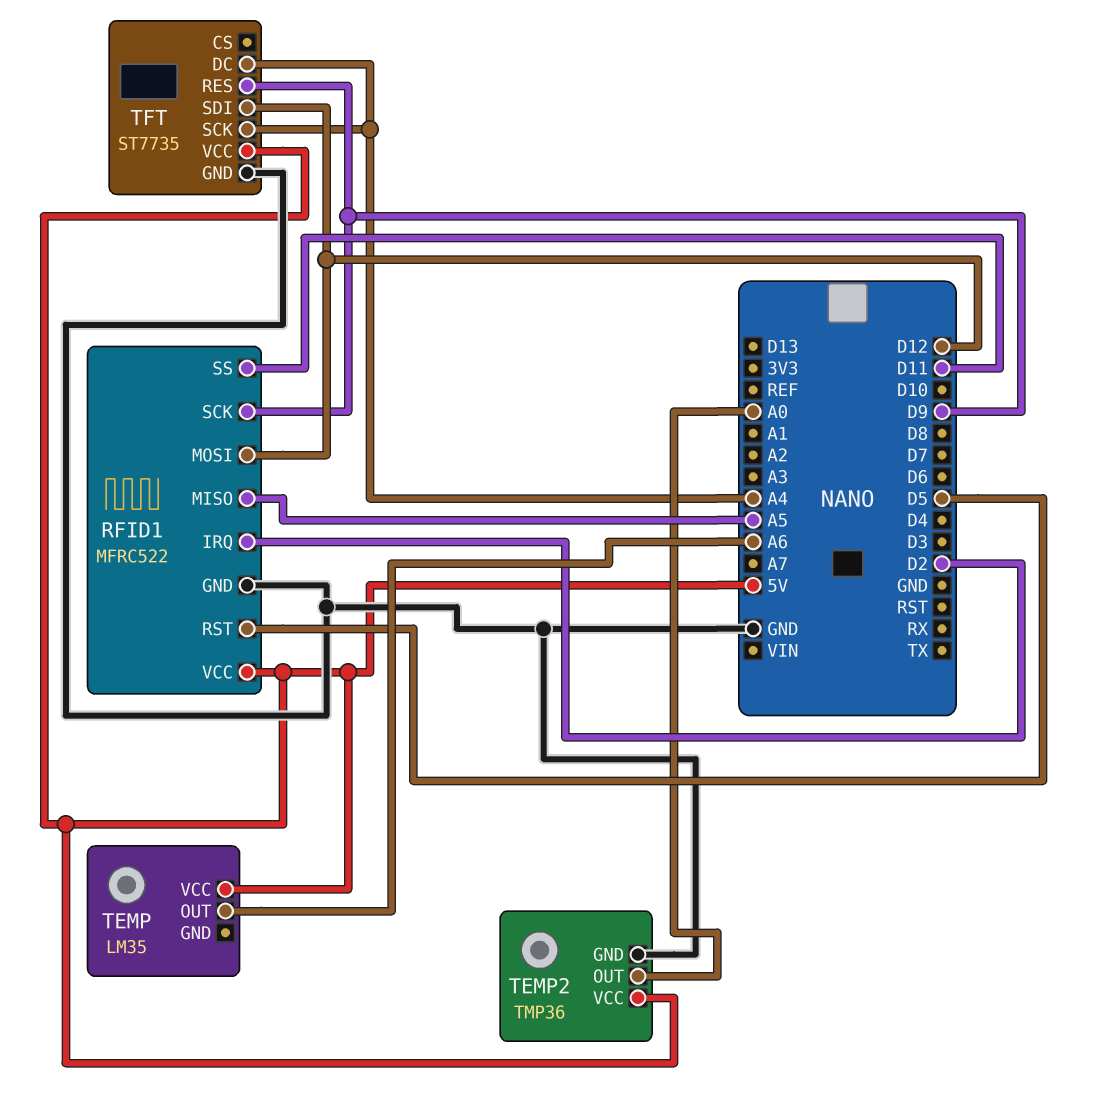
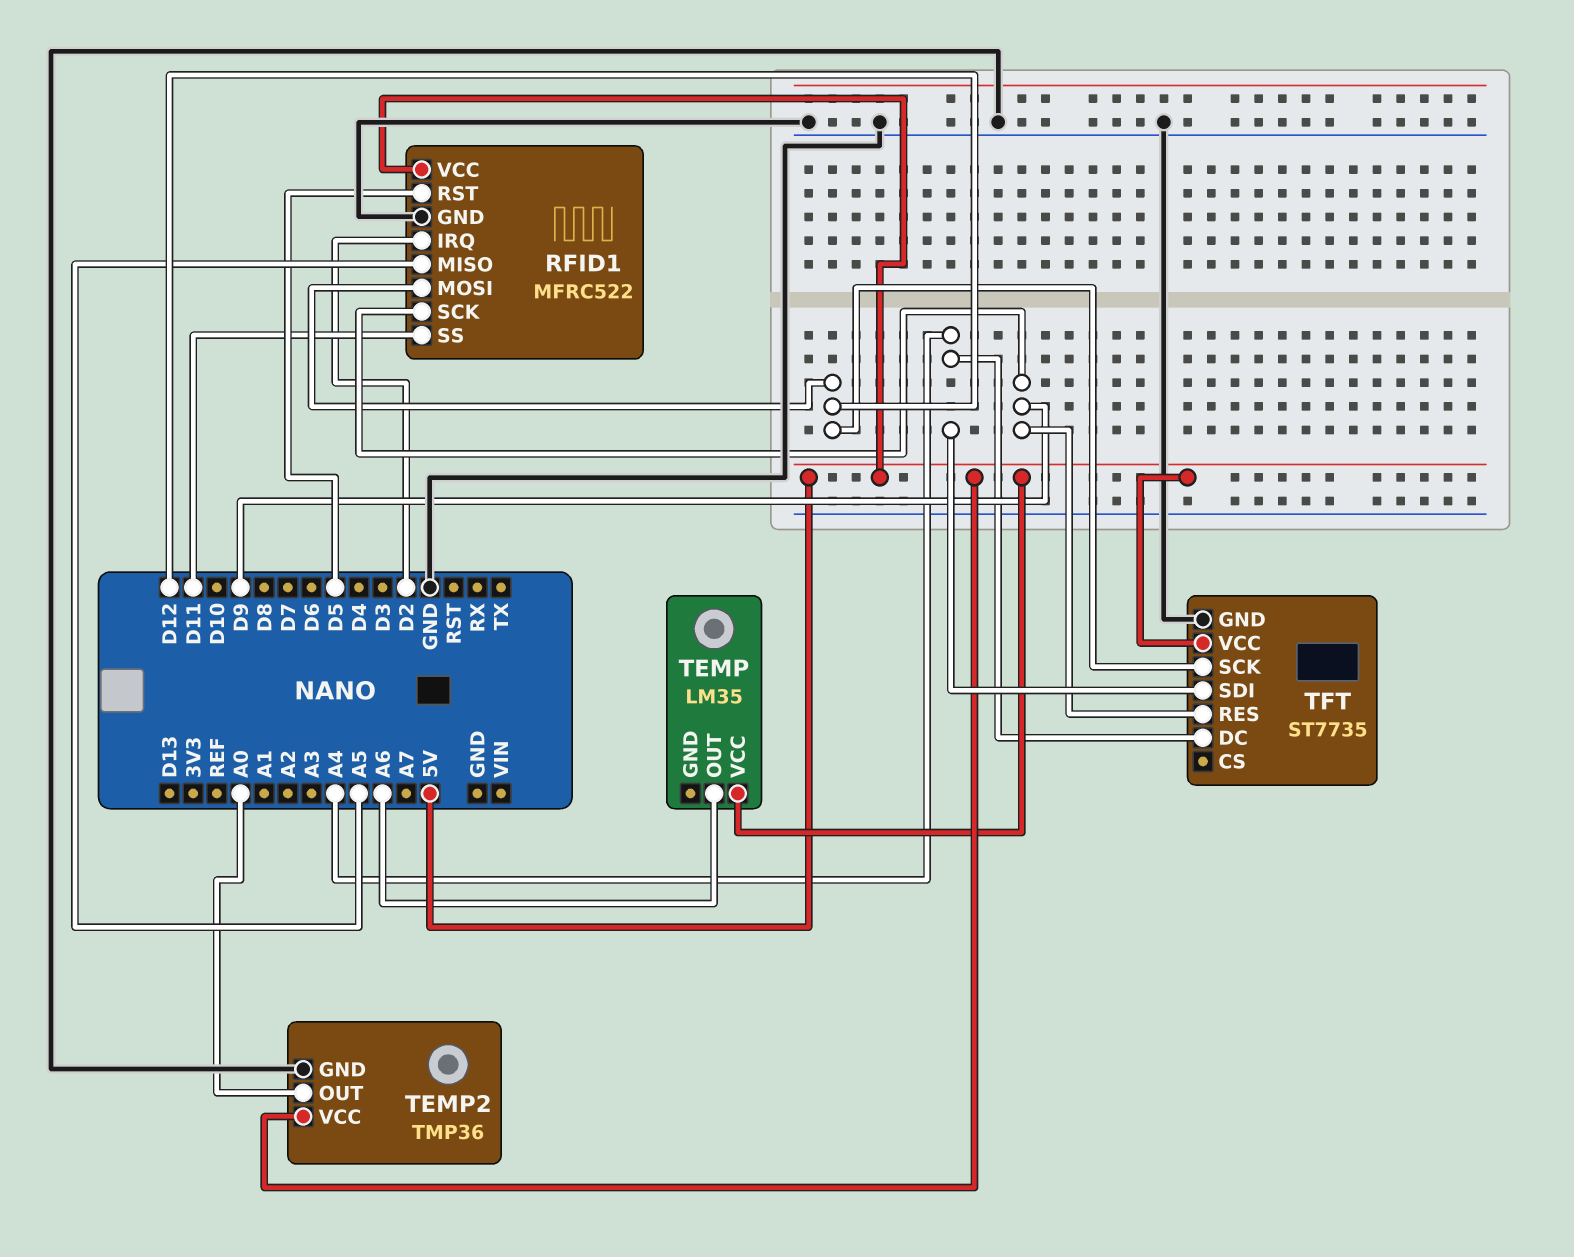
TFT pin SCK: A4 -> D12
TFT pin SDI: D12 -> A4

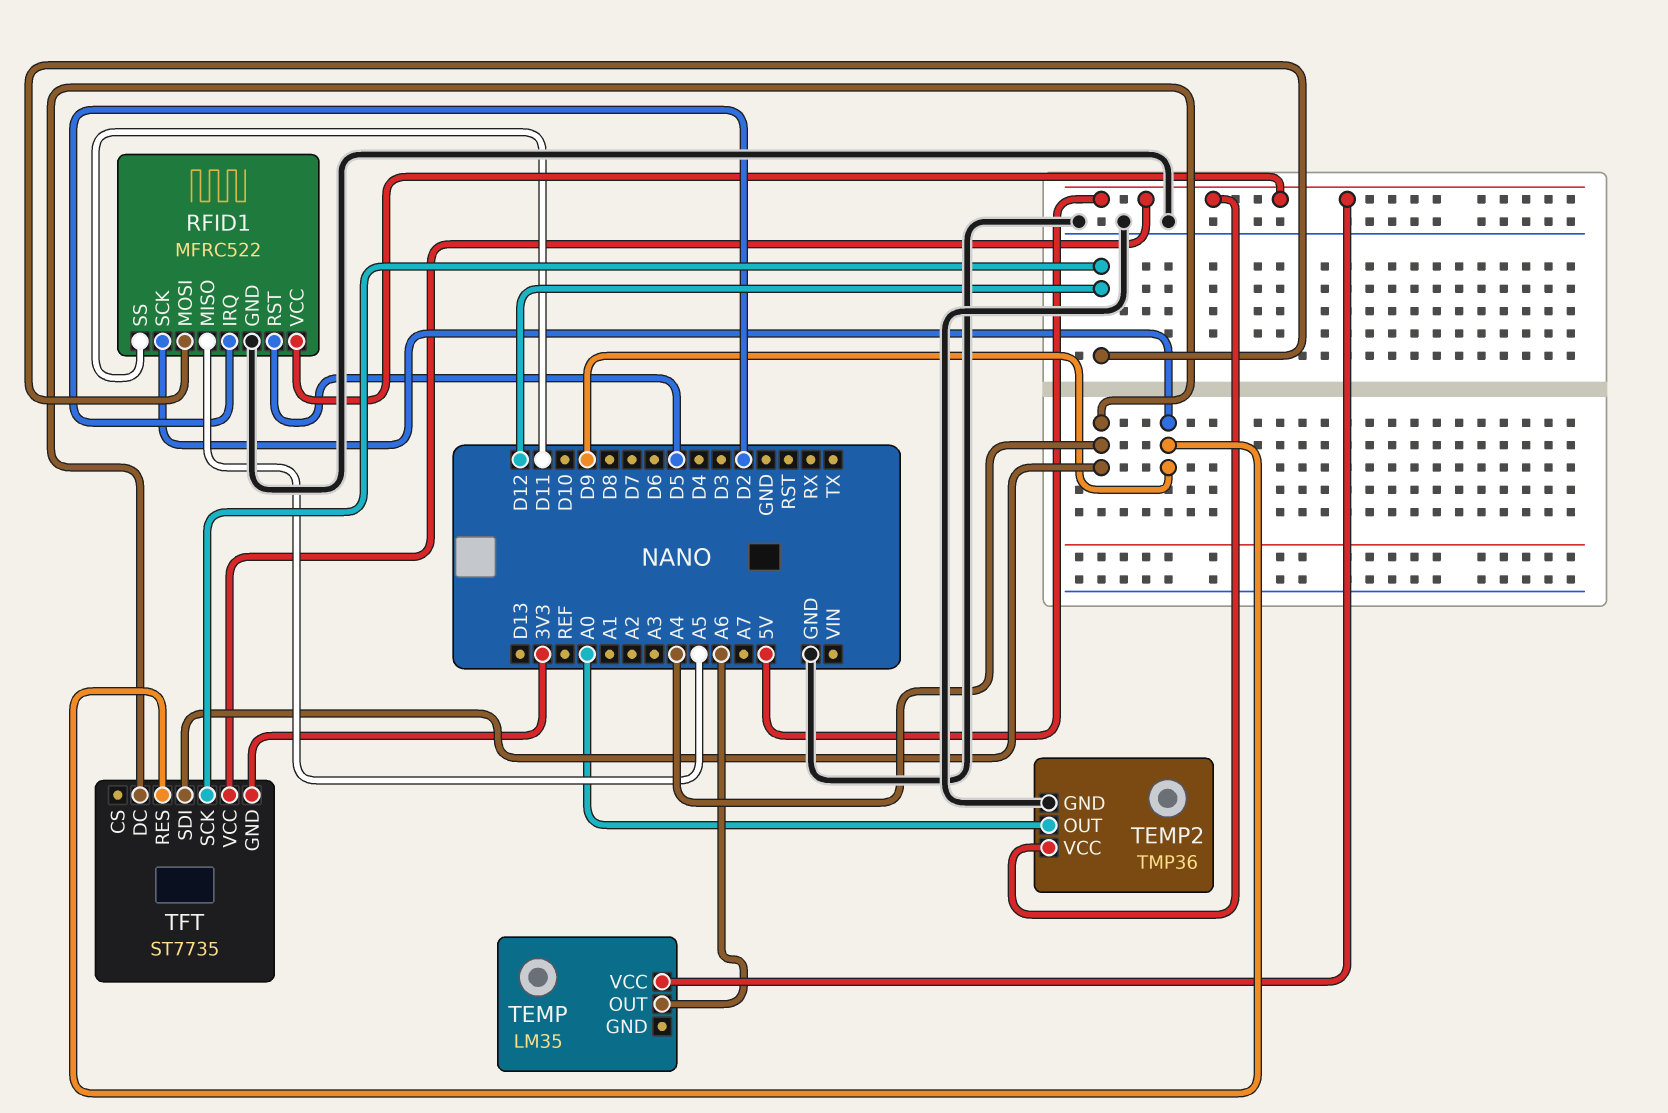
TFT pin GND: GND -> 3V3

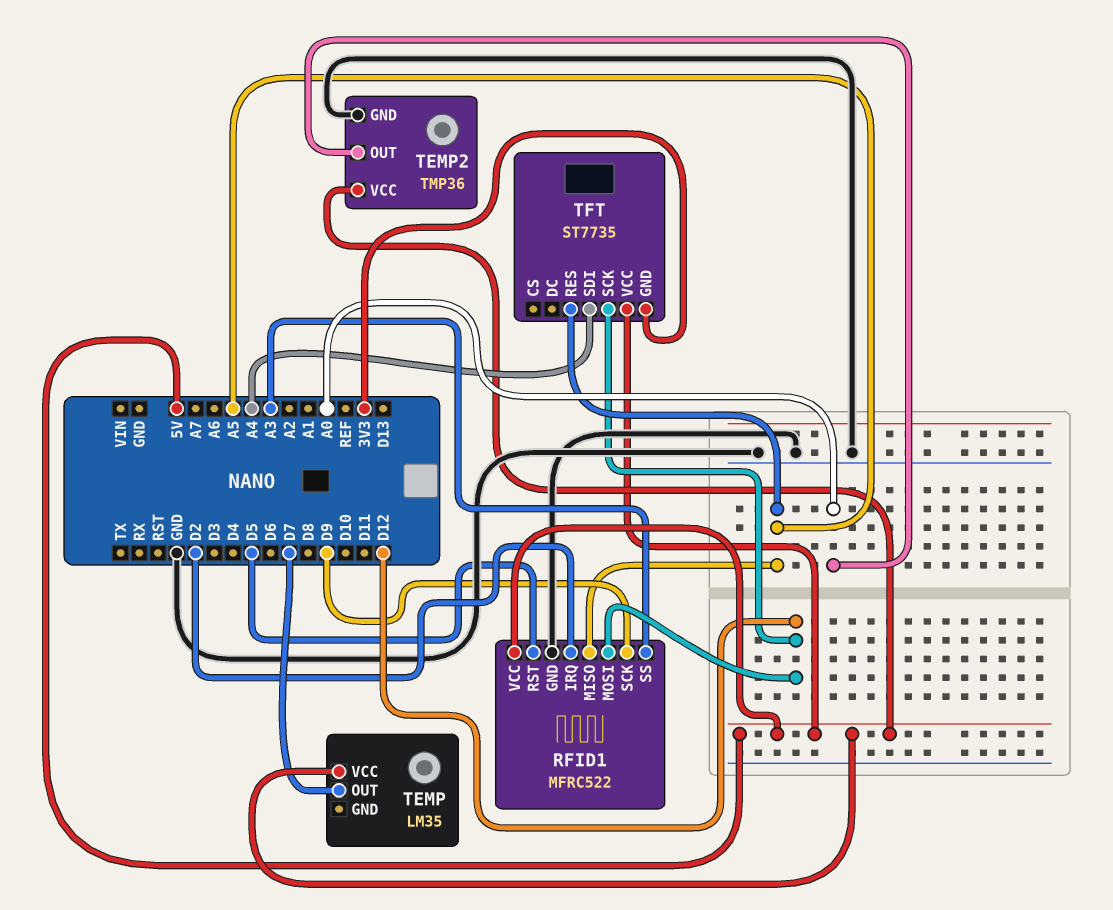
RFID1 pin SS: D11 -> A3
TEMP pin OUT: A6 -> D7
TFT pin DC: A4 -> none
TFT pin RES: D9 -> A5

